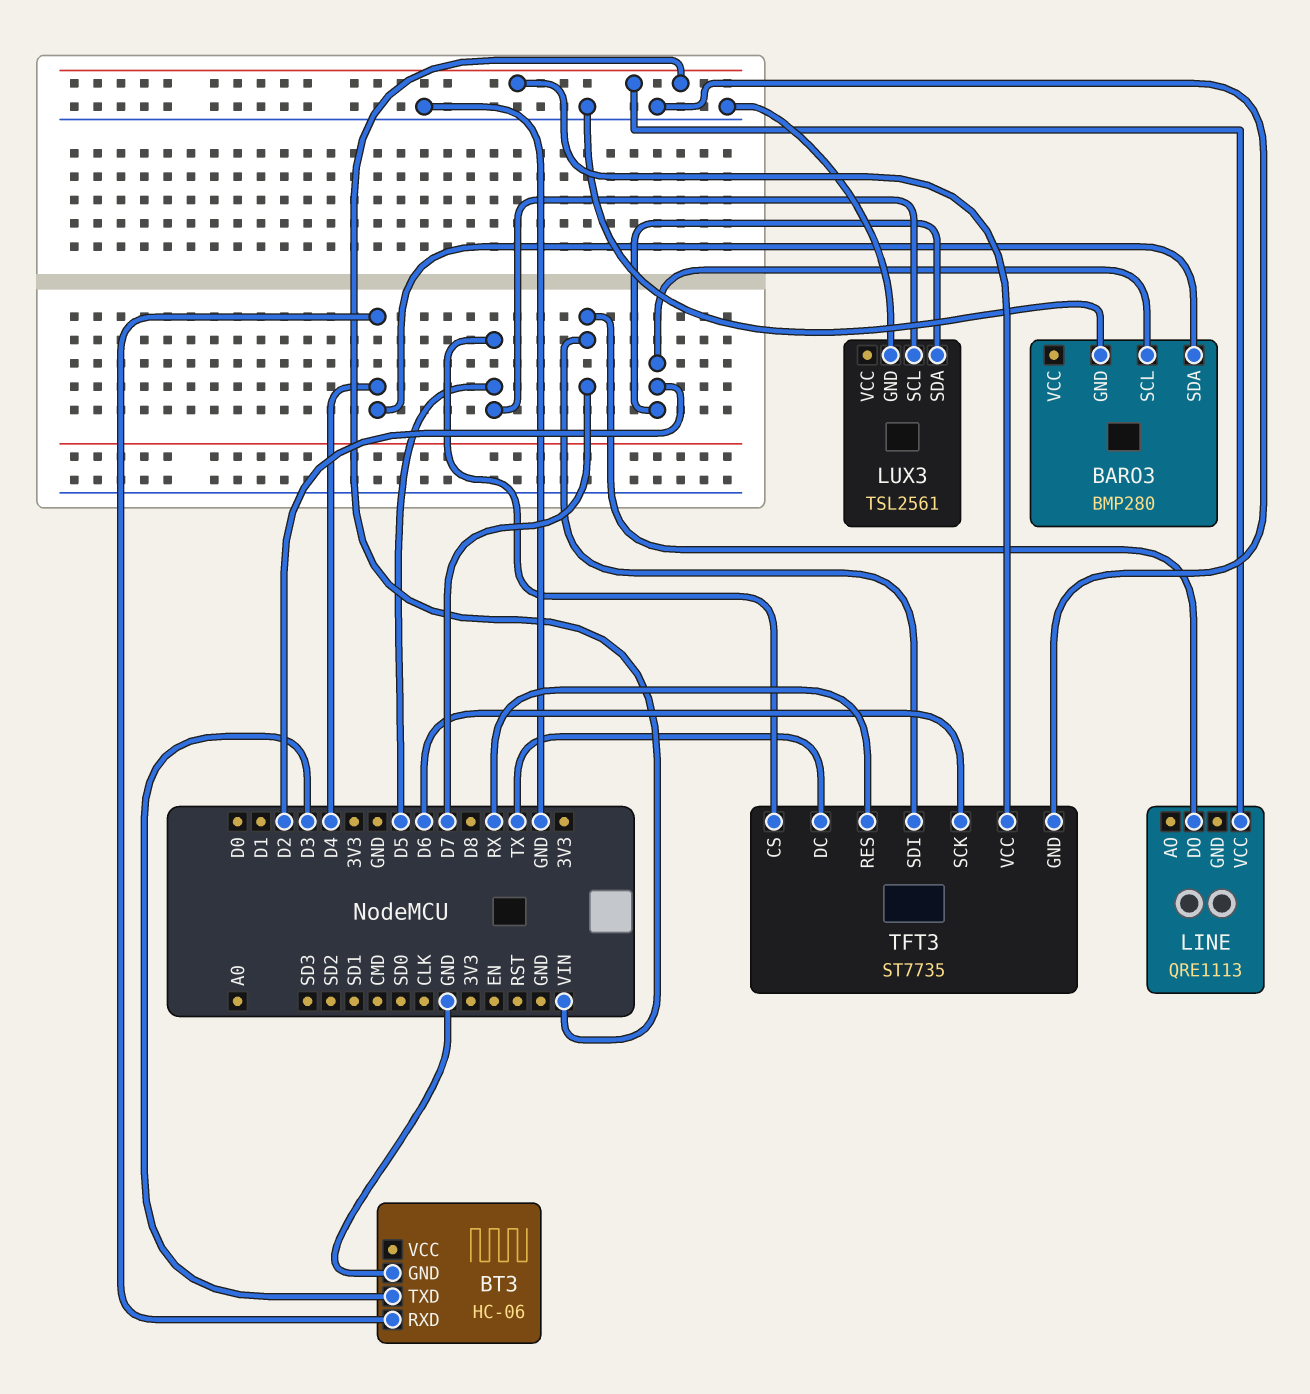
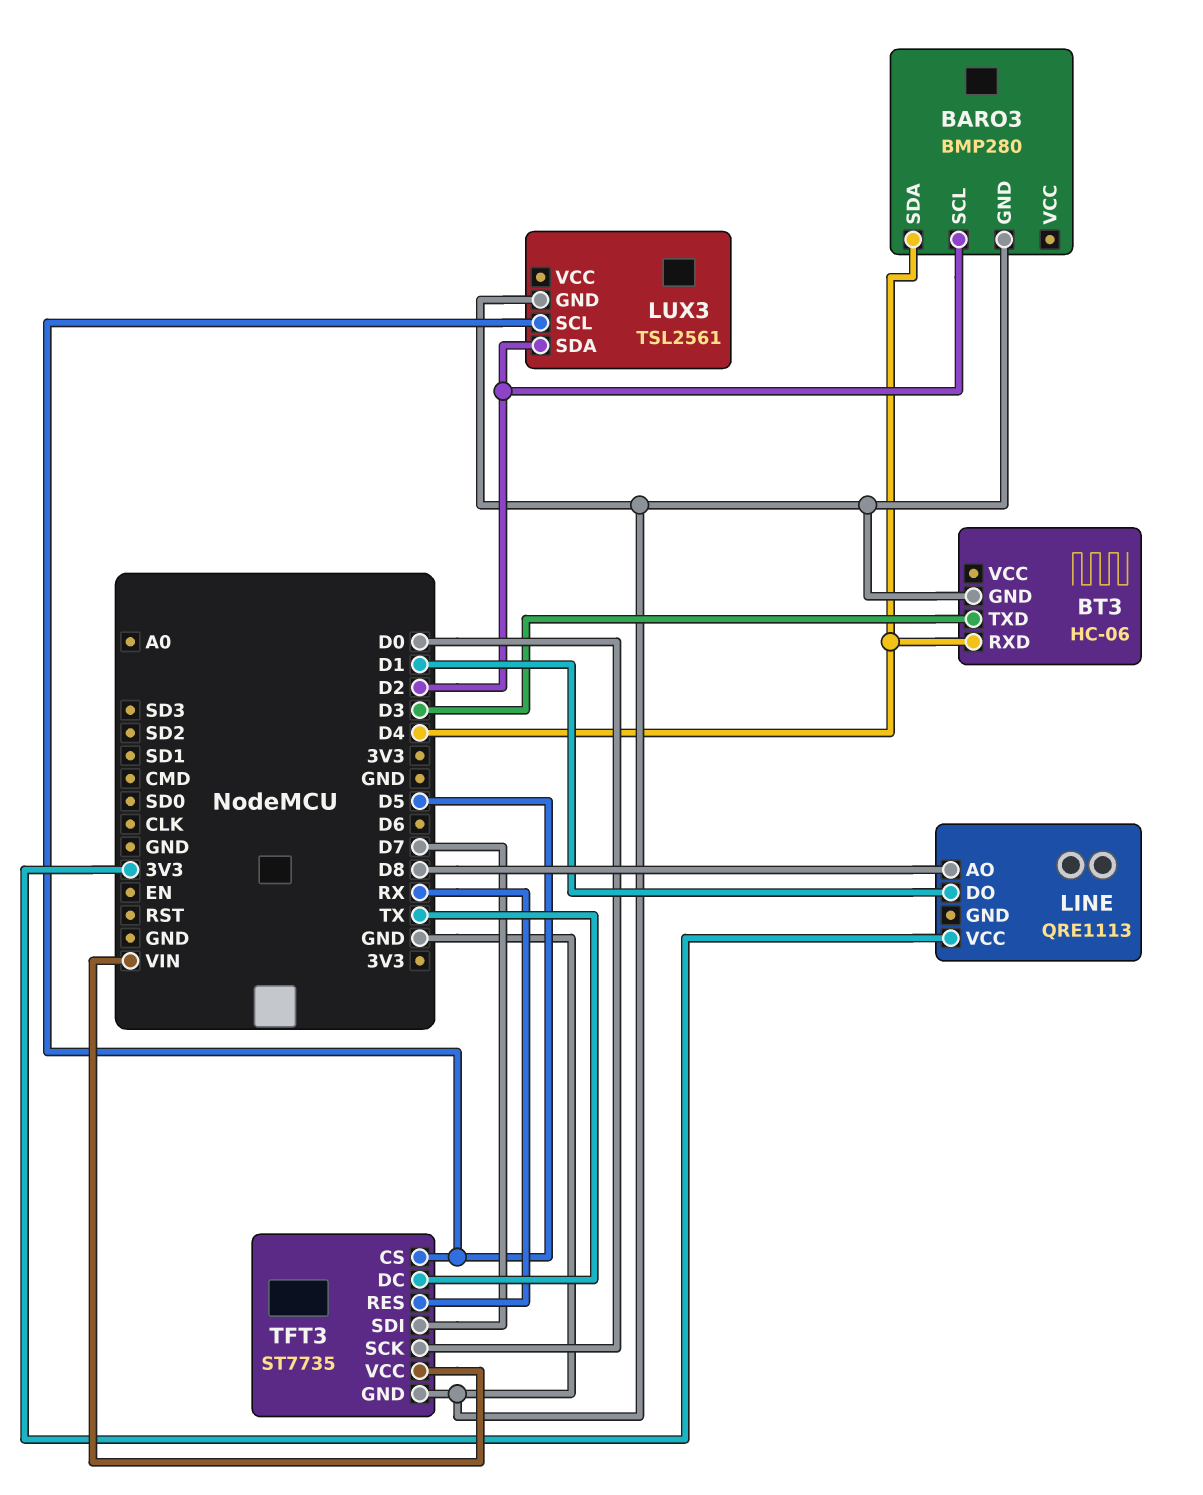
LINE pin AO: none -> D8
LINE pin DO: D7 -> D1
LINE pin VCC: VIN -> 3V3
TFT3 pin SCK: D6 -> D0

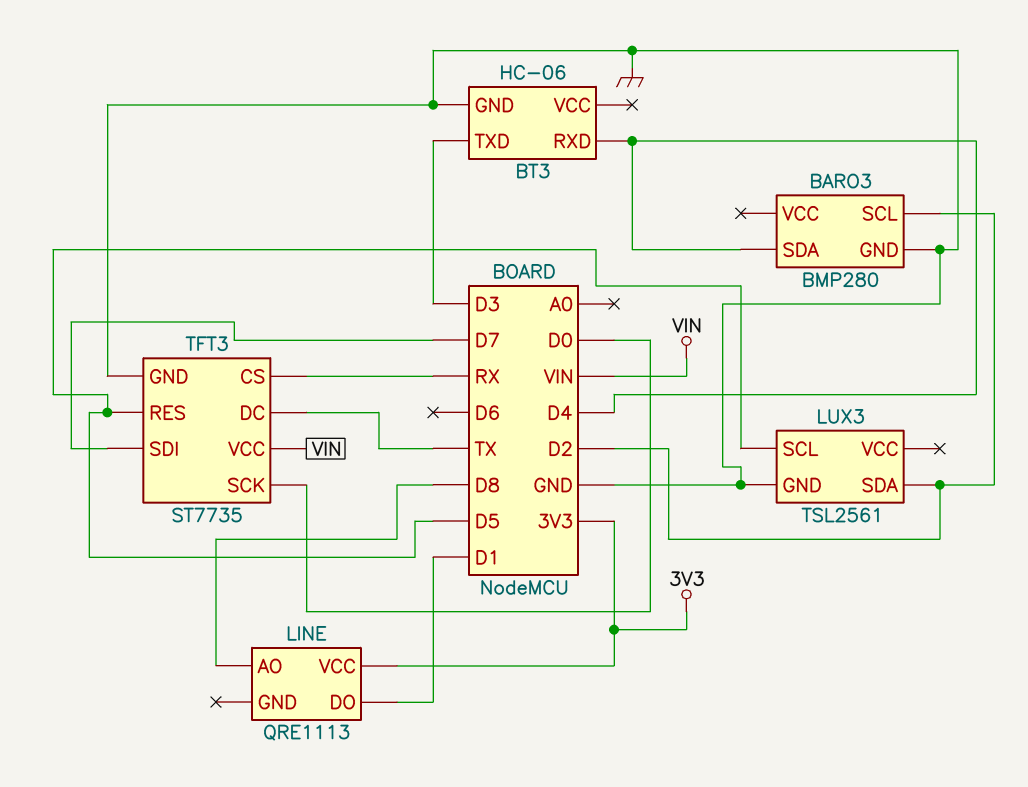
TFT3 pin CS: D5 -> RX
TFT3 pin RES: RX -> D5

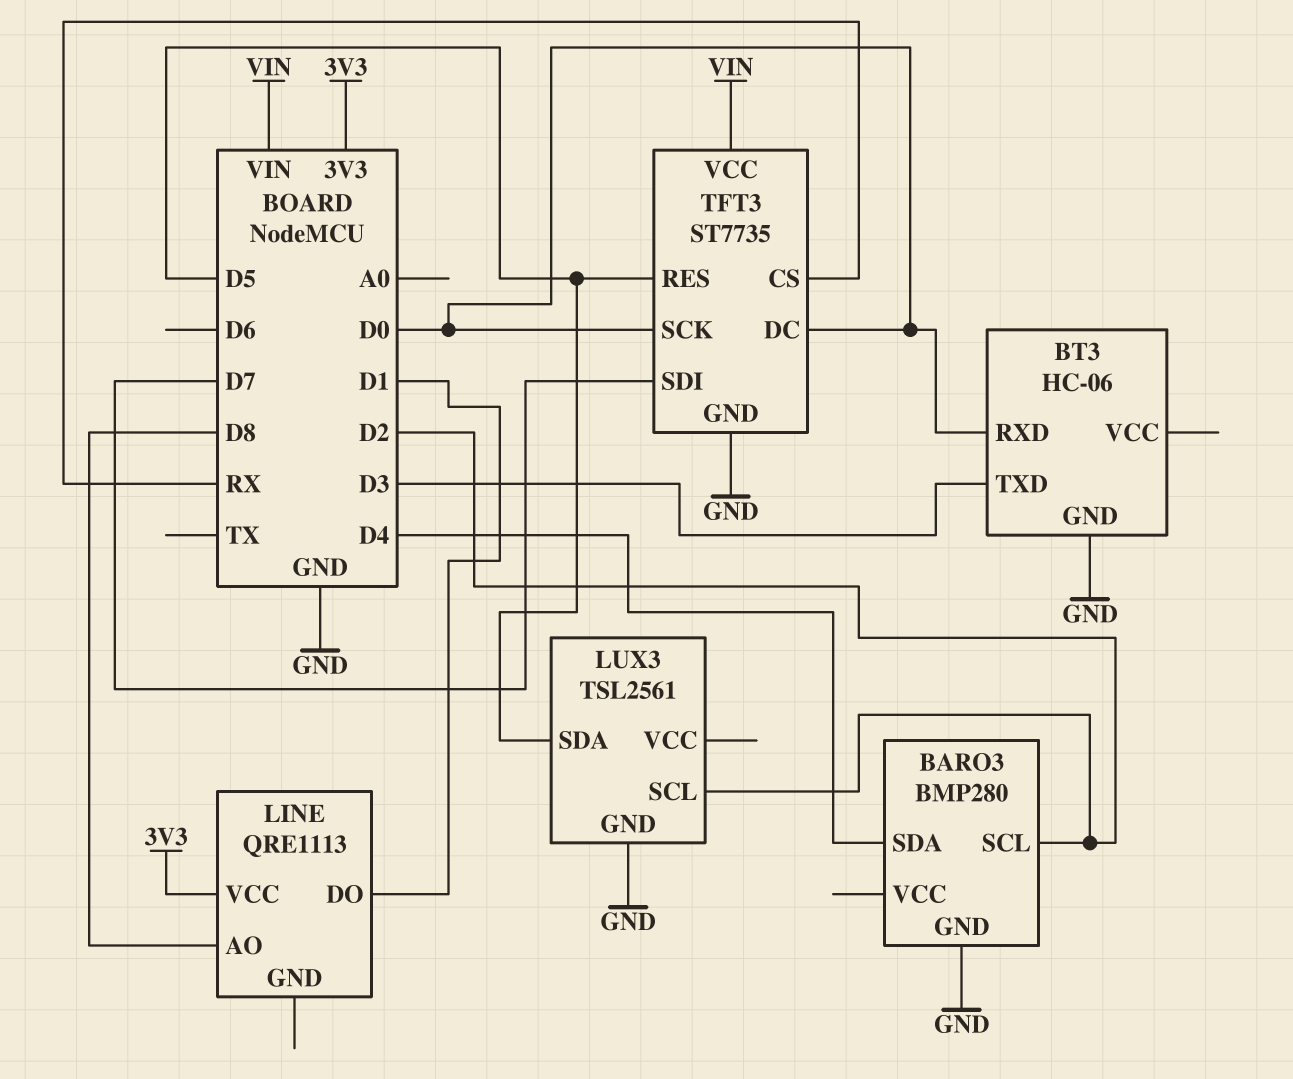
BT3 pin RXD: D4 -> D0
LUX3 pin SCL: D5 -> D2
LUX3 pin SDA: D2 -> D5
TFT3 pin DC: TX -> D0

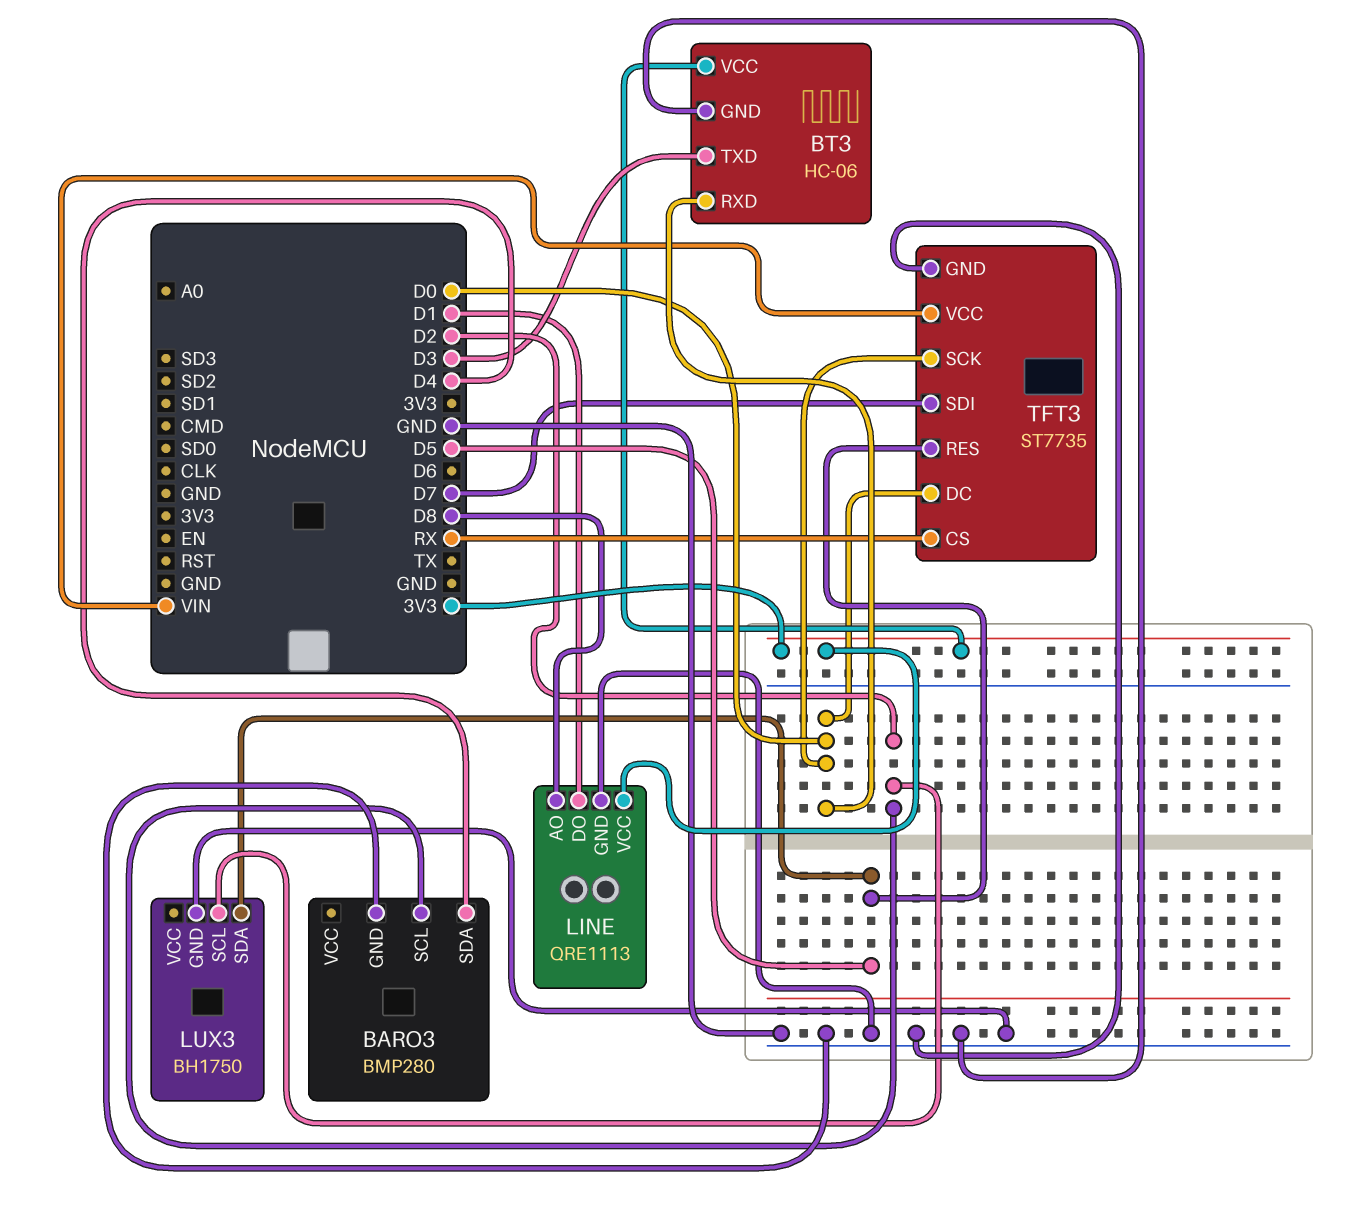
BT3 pin VCC: none -> 3V3
LINE pin GND: none -> GND
LUX3: TSL2561 -> BH1750

